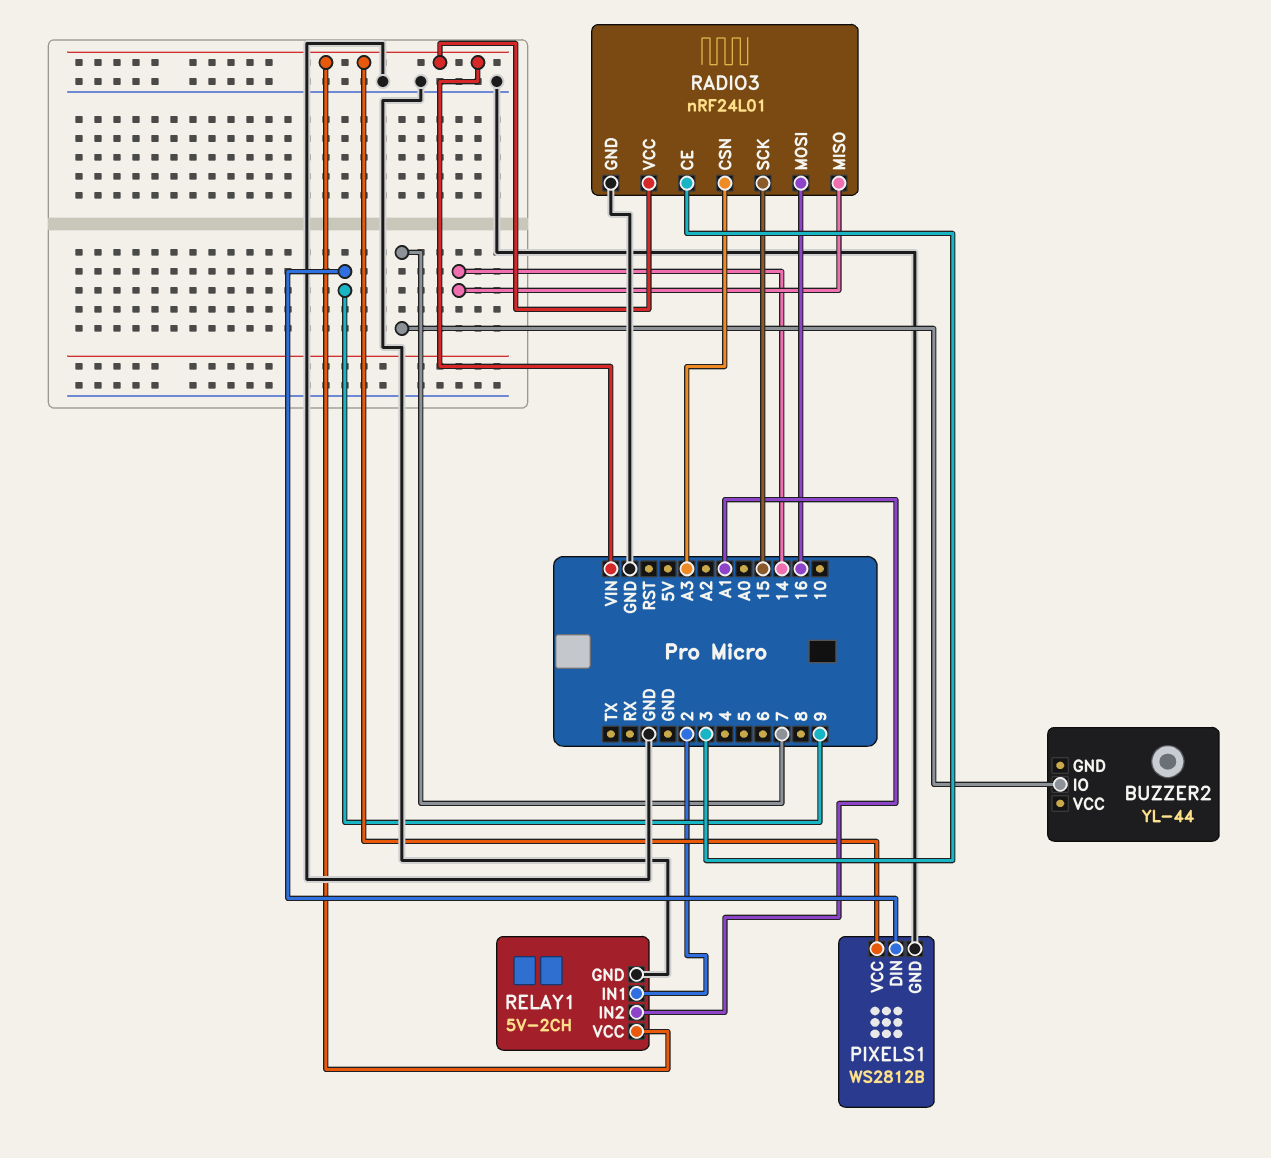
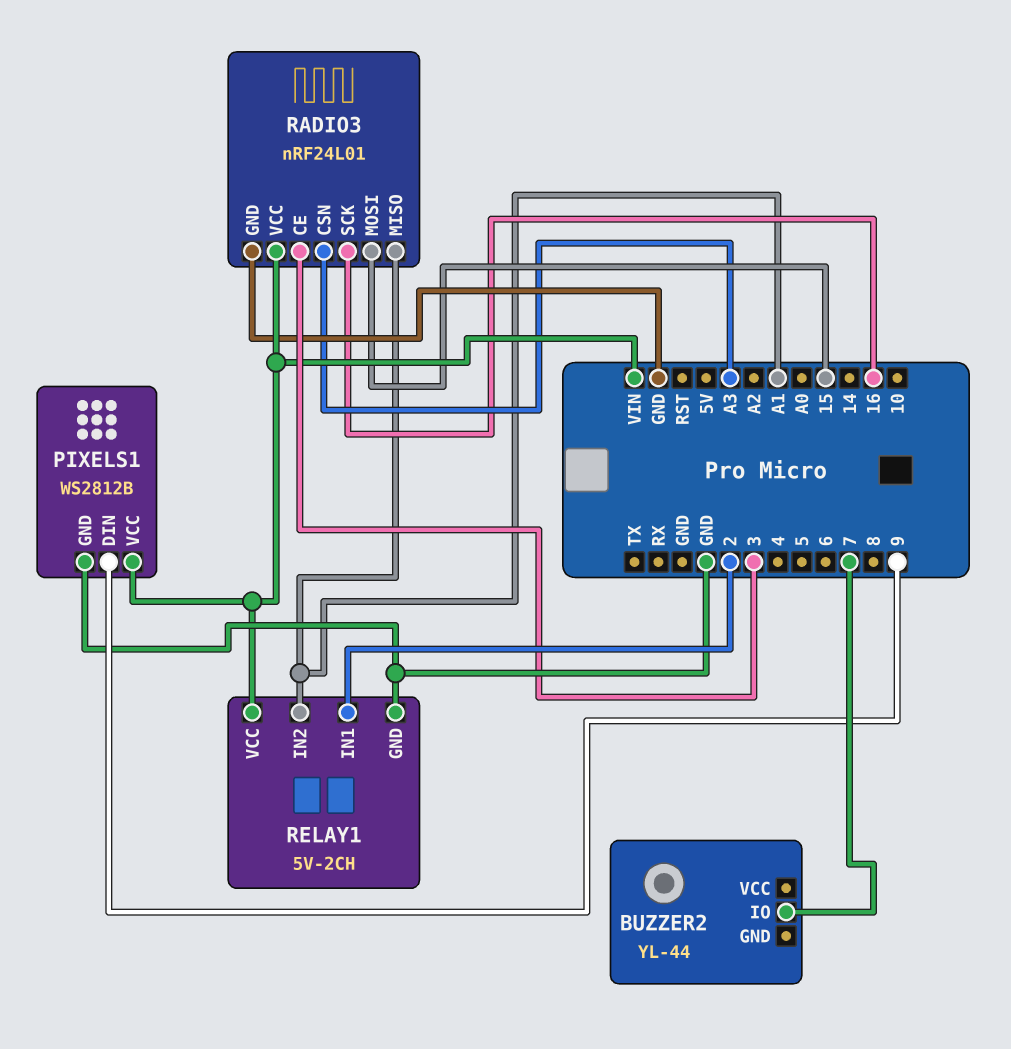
RADIO3 pin MISO: 14 -> A1
RADIO3 pin MOSI: 16 -> 15
RADIO3 pin SCK: 15 -> 16

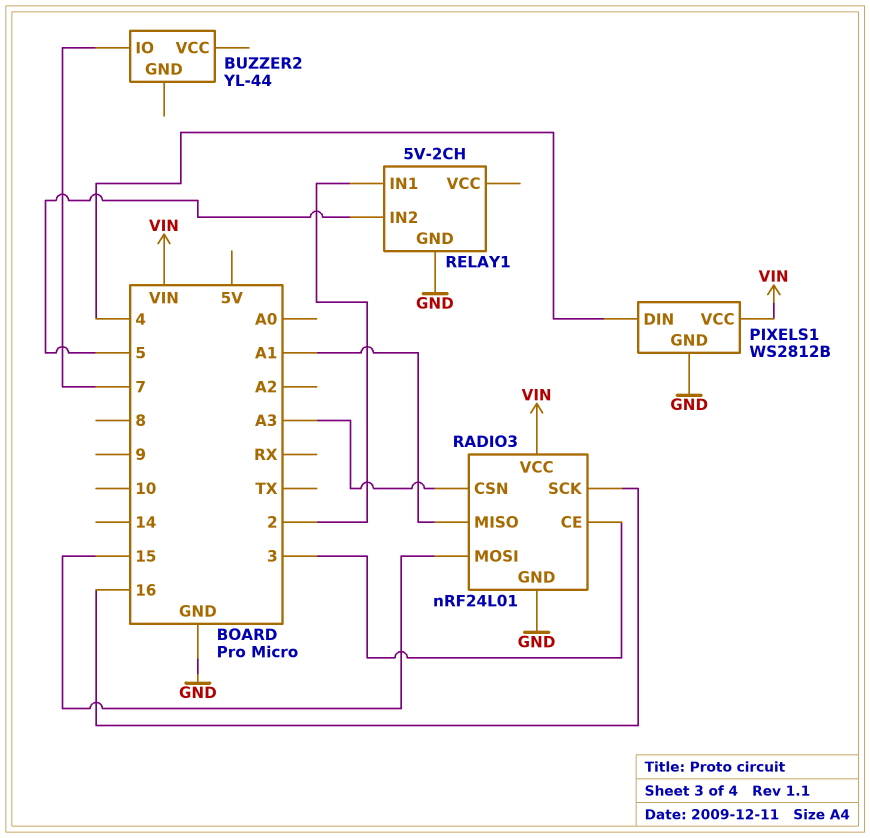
PIXELS1 pin DIN: 9 -> 4
RELAY1 pin IN2: A1 -> 5
RELAY1 pin VCC: VIN -> none

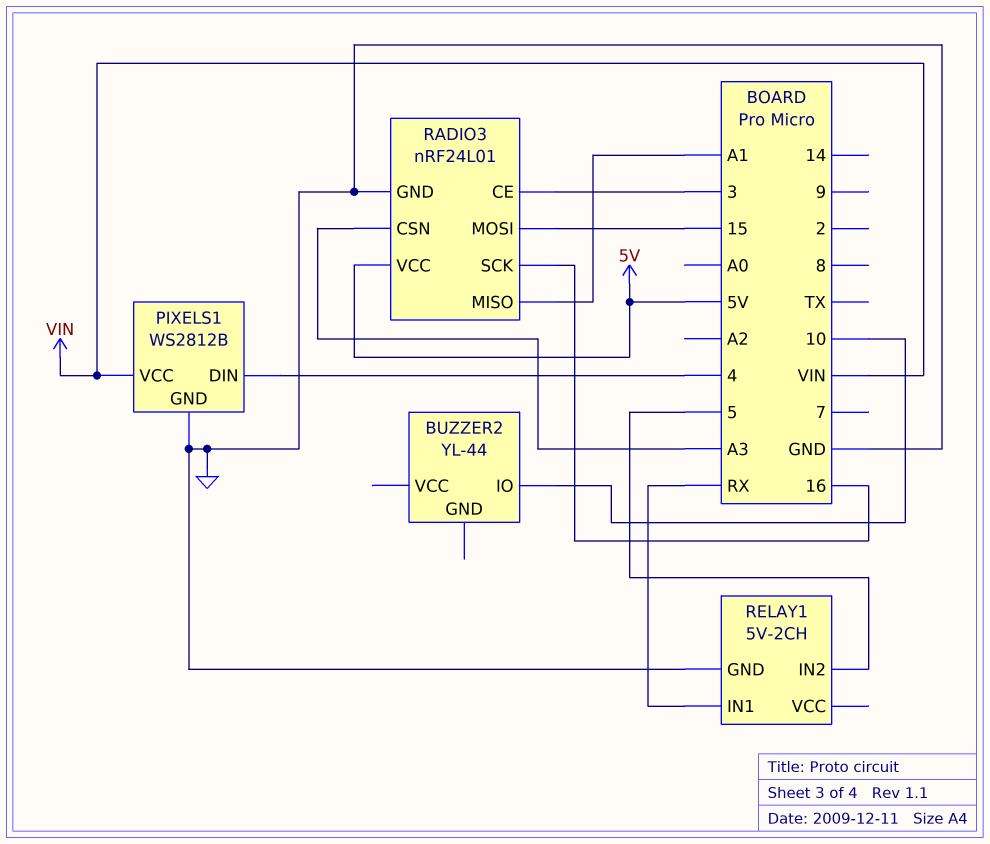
BUZZER2 pin IO: 7 -> 10
RADIO3 pin VCC: VIN -> 5V
RELAY1 pin IN1: 2 -> RX

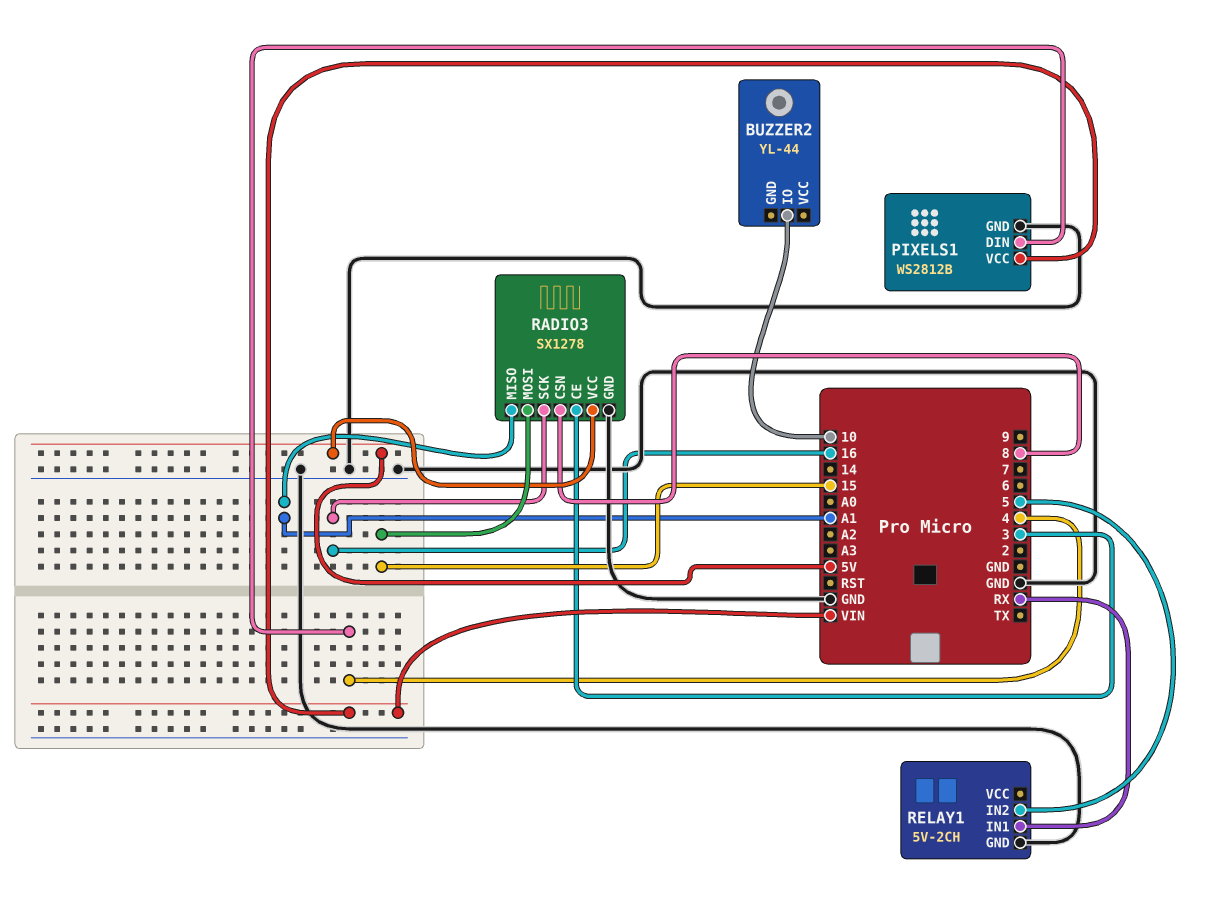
RADIO3: nRF24L01 -> SX1278
RADIO3 pin CSN: A3 -> 8

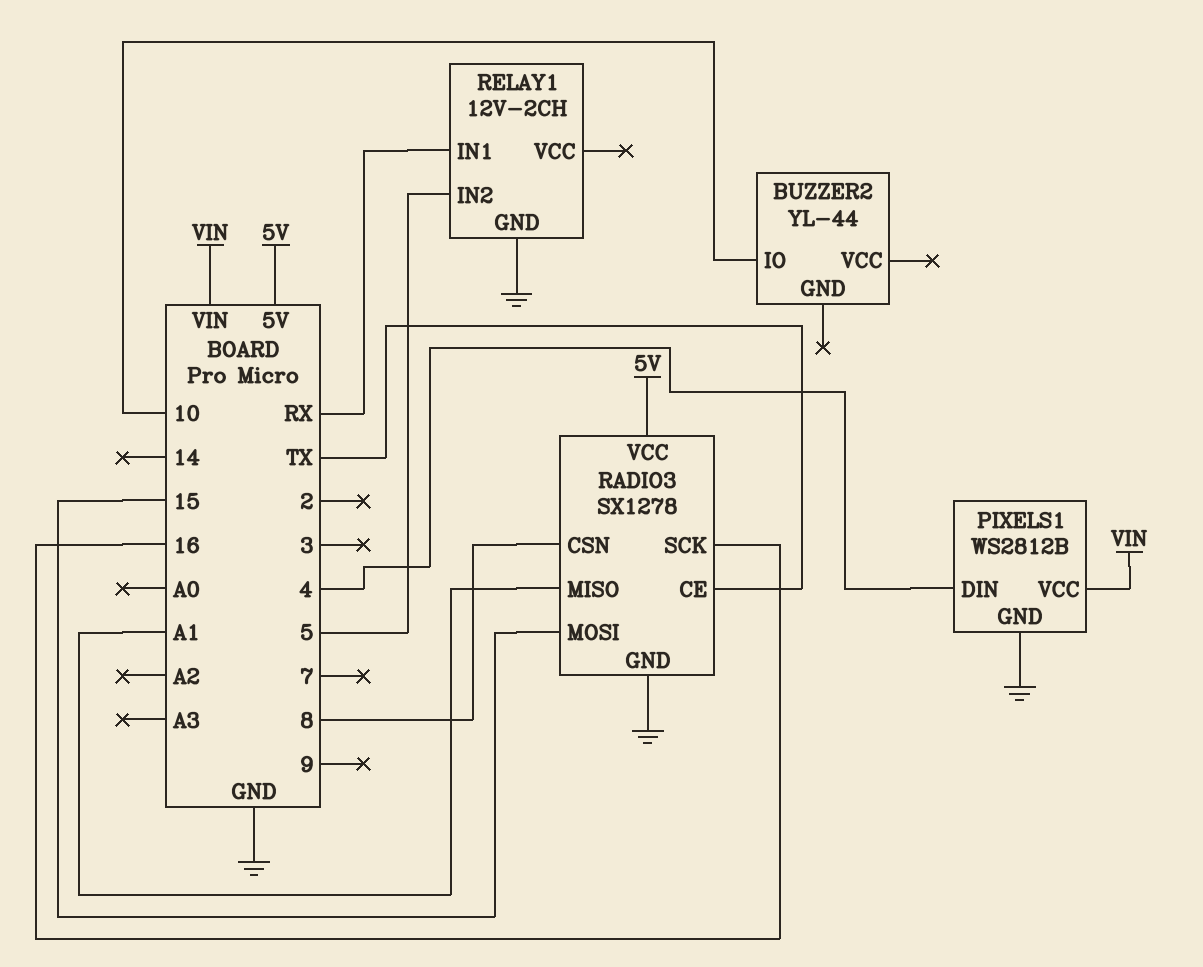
RADIO3 pin CE: 3 -> TX
RELAY1: 5V-2CH -> 12V-2CH

